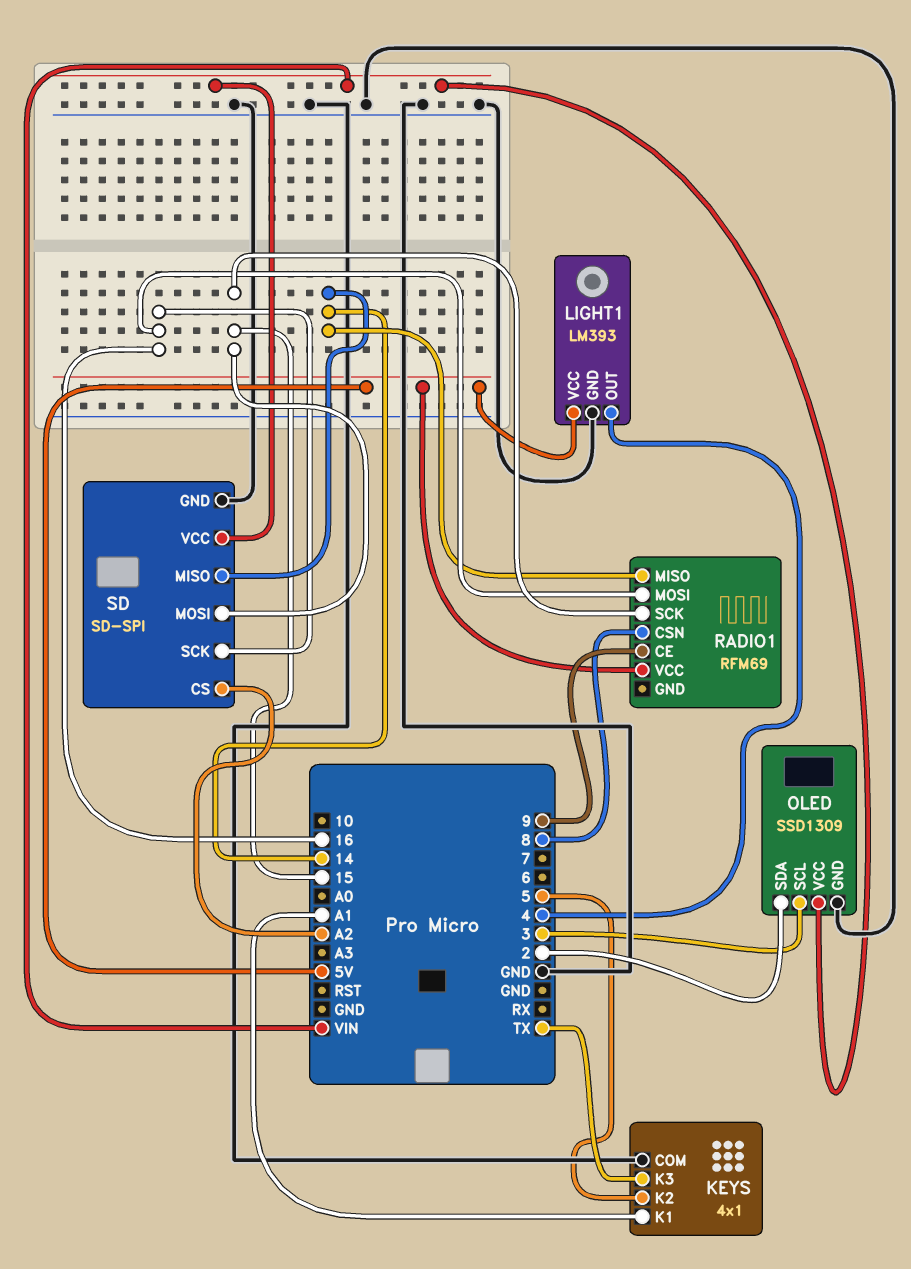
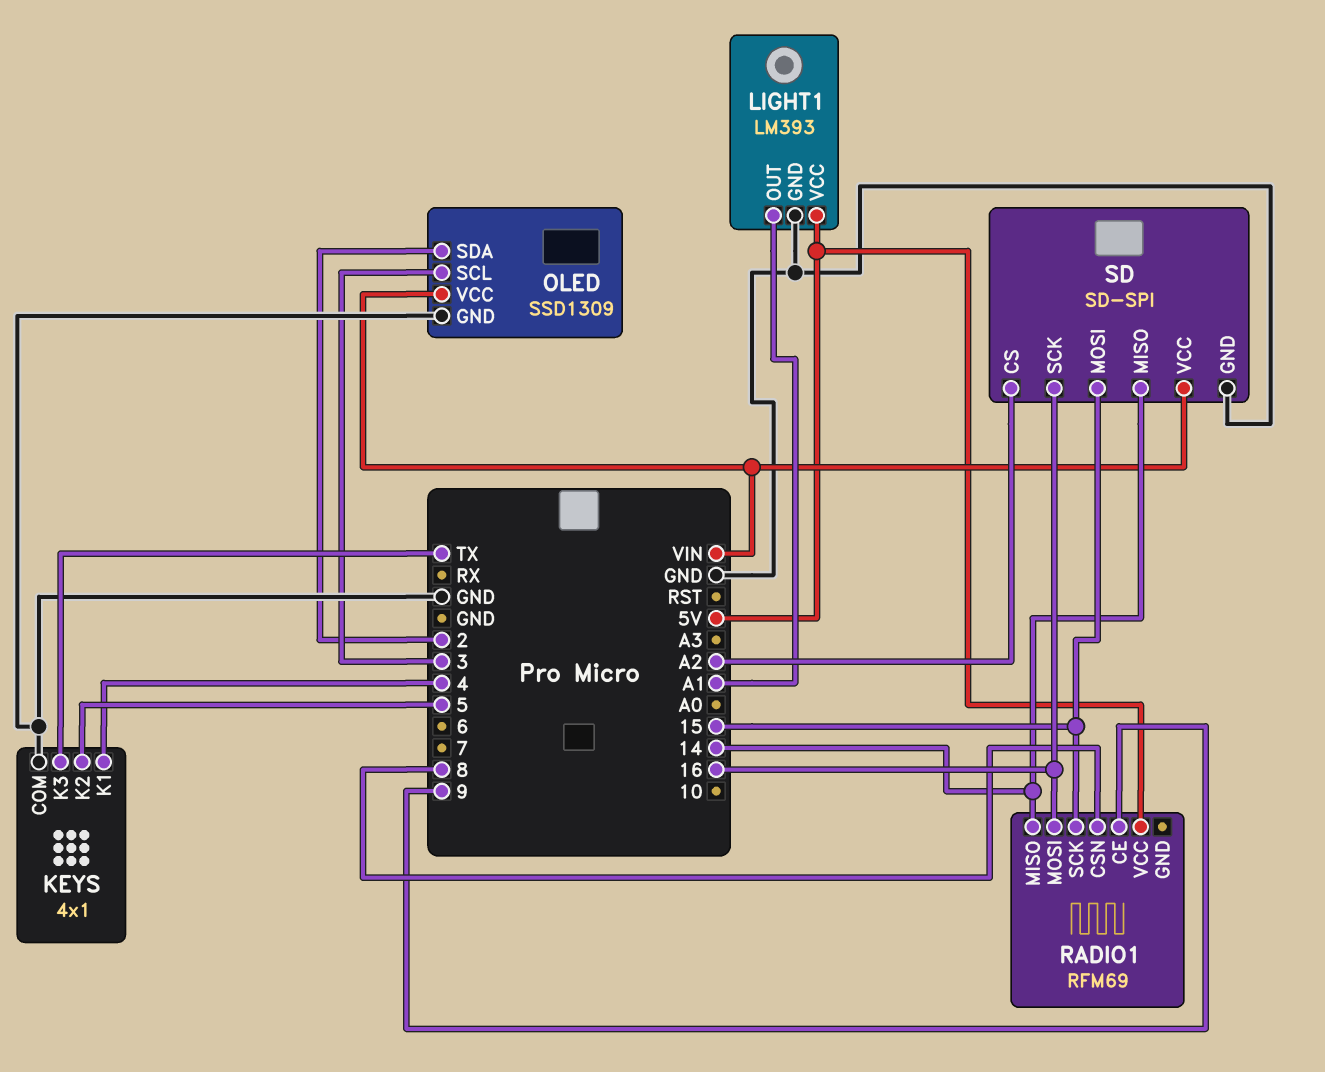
KEYS pin K1: A1 -> 4
LIGHT1 pin OUT: 4 -> A1

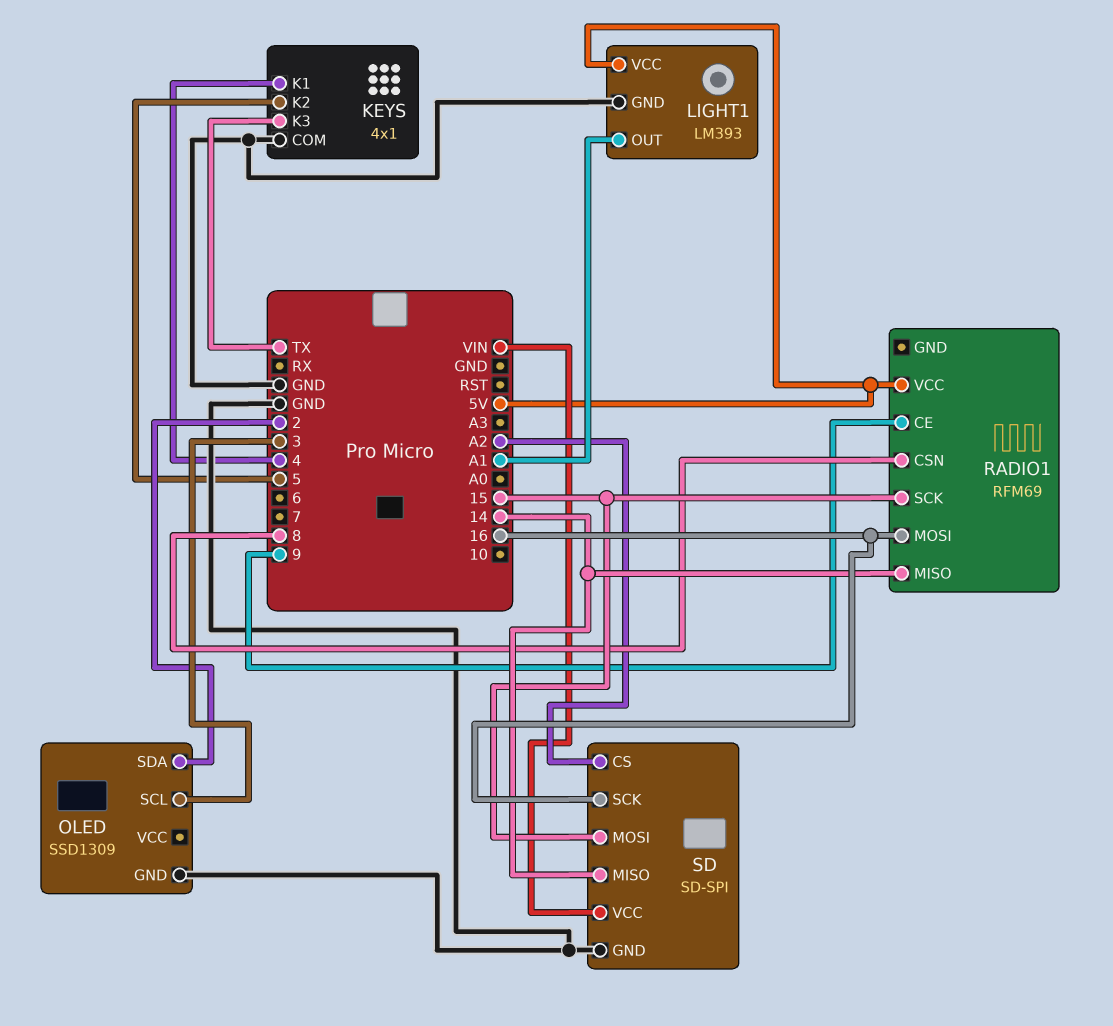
OLED pin VCC: VIN -> none

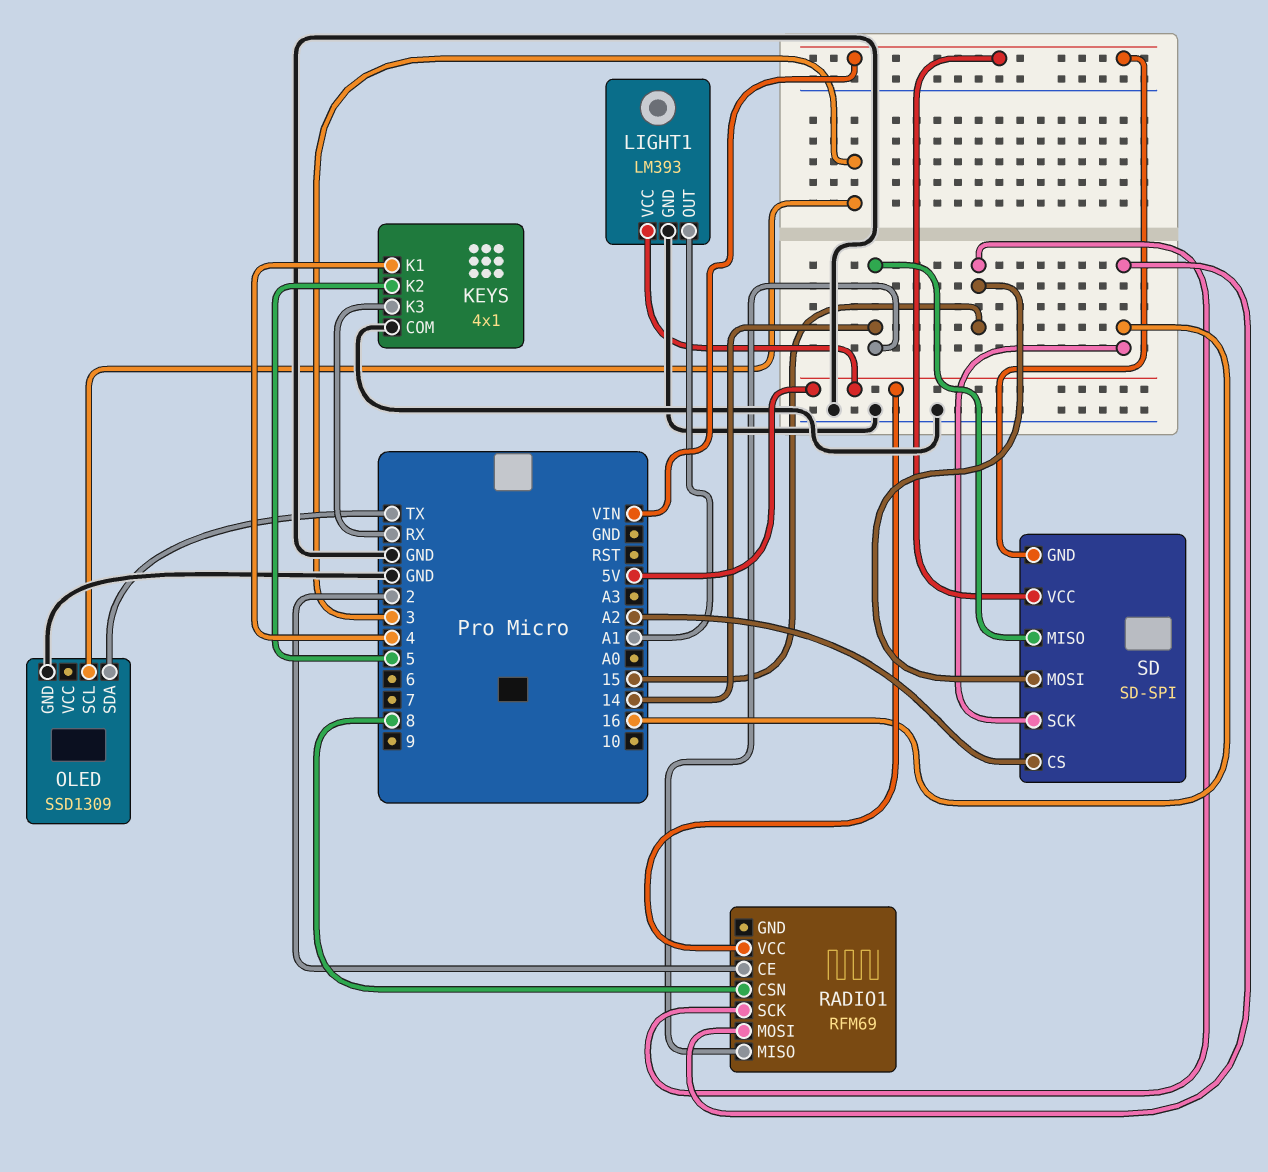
KEYS pin K3: TX -> RX
OLED pin SDA: 2 -> TX
RADIO1 pin CE: 9 -> 2
SD pin GND: GND -> VIN

